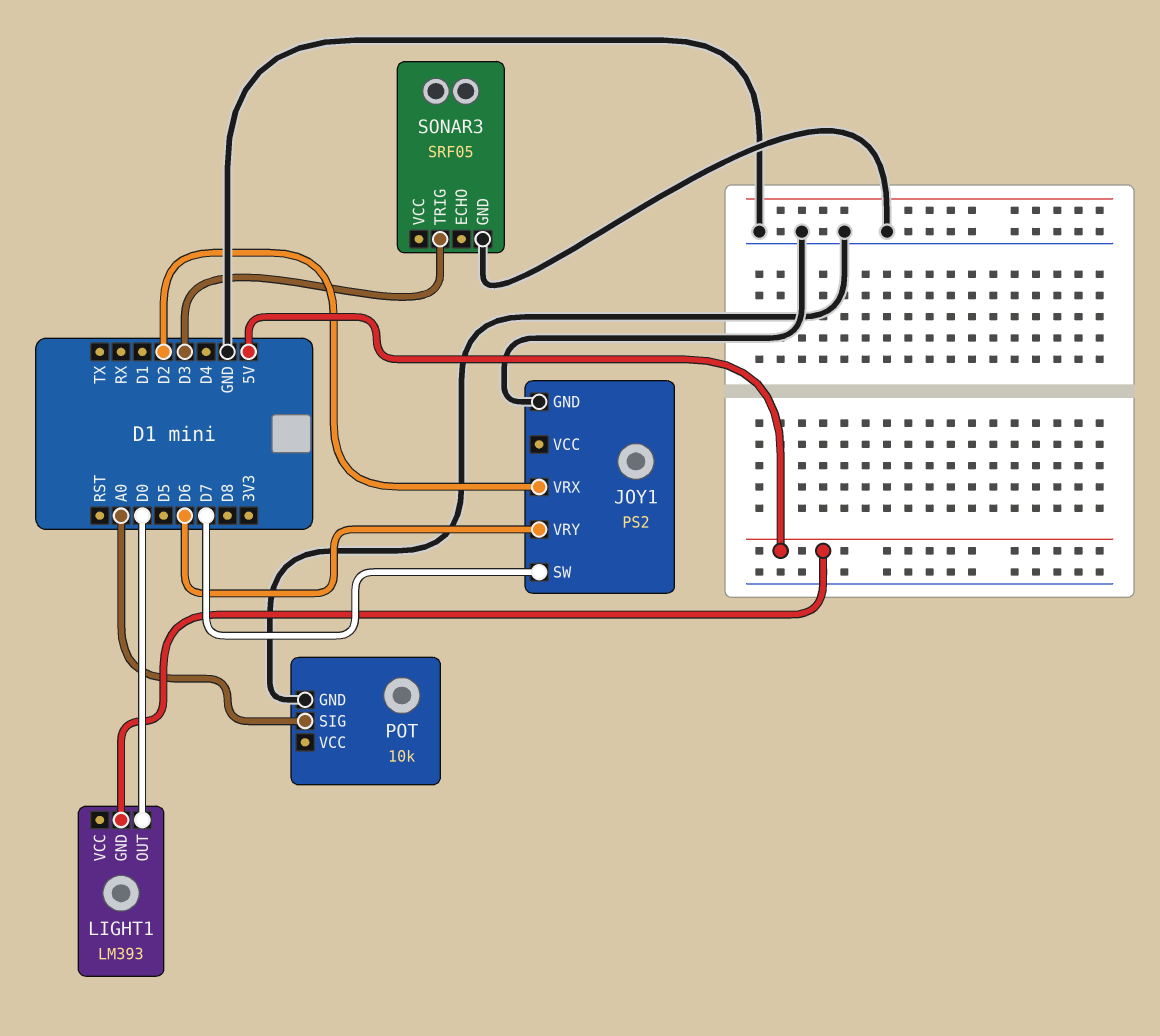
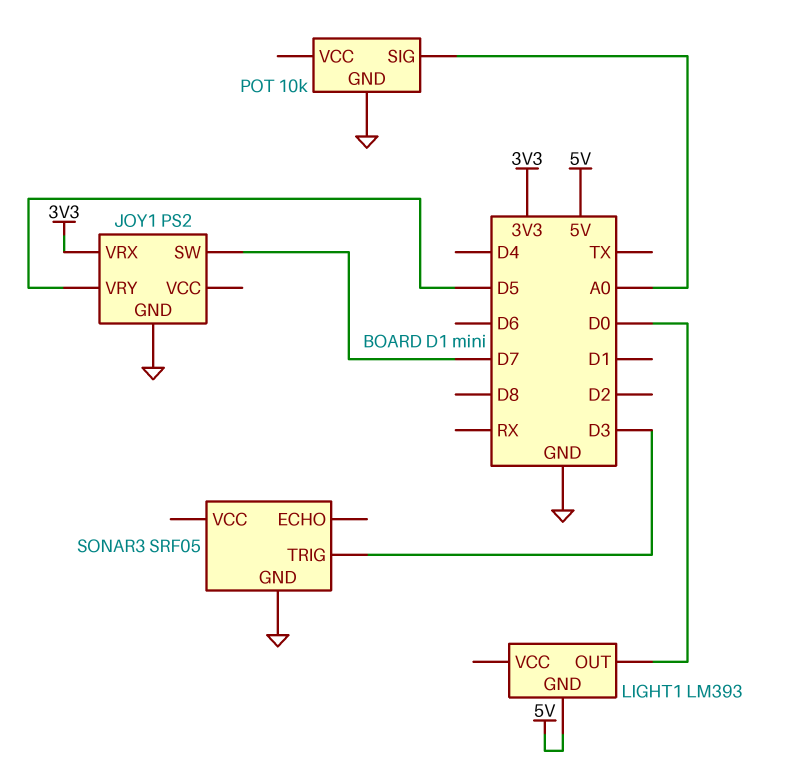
JOY1 pin VRX: D2 -> 3V3
JOY1 pin VRY: D6 -> D5

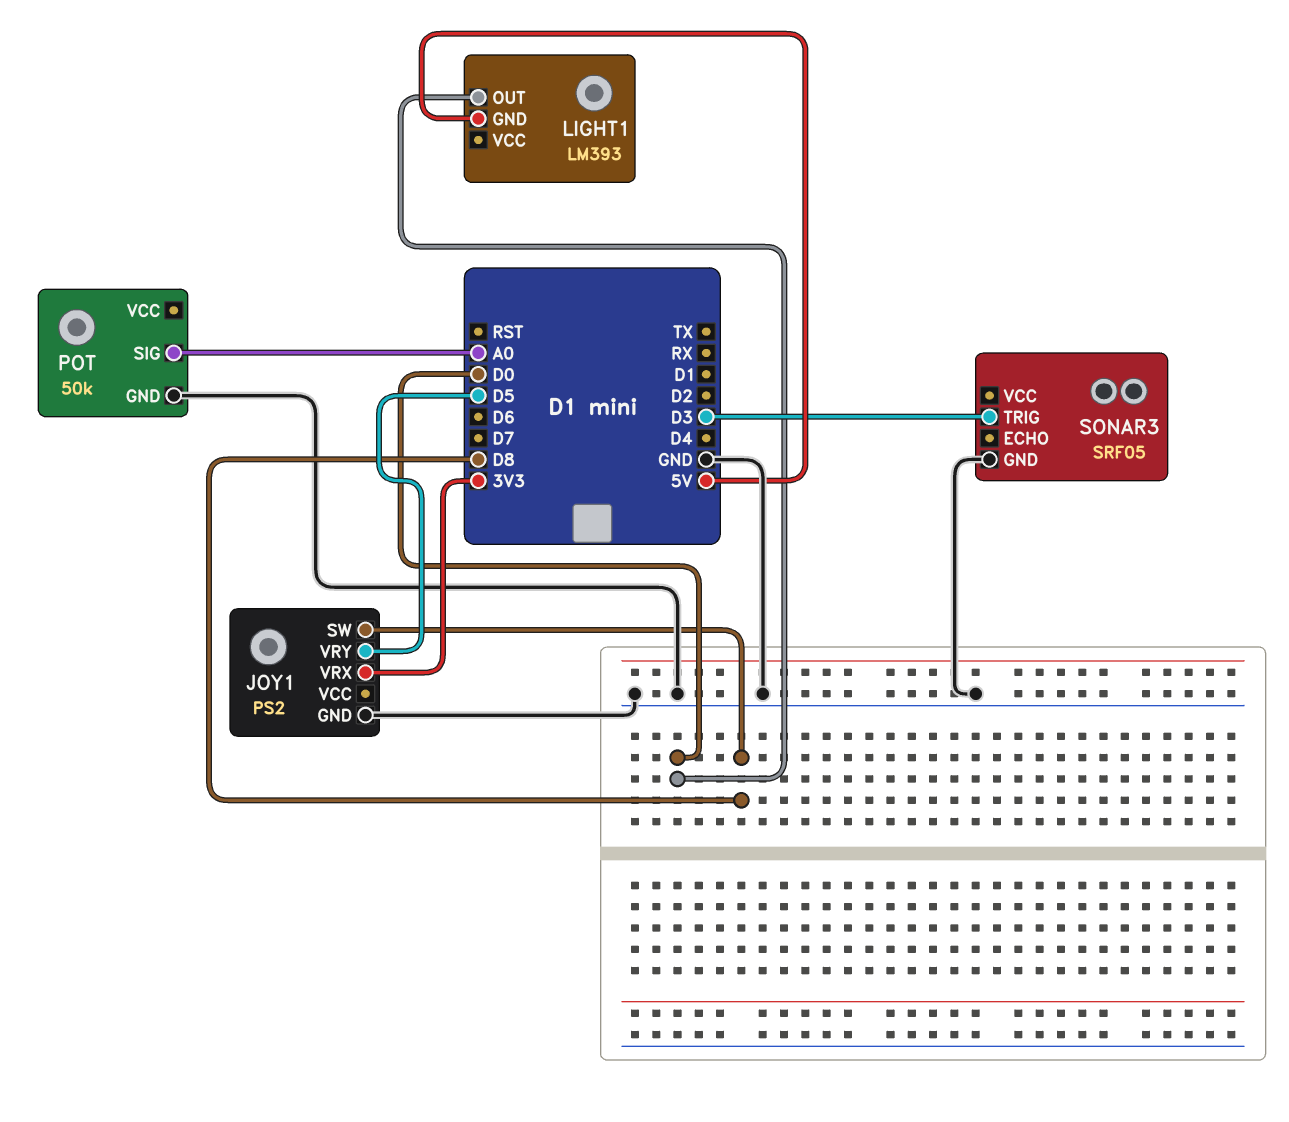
JOY1 pin SW: D7 -> D8
POT: 10k -> 50k

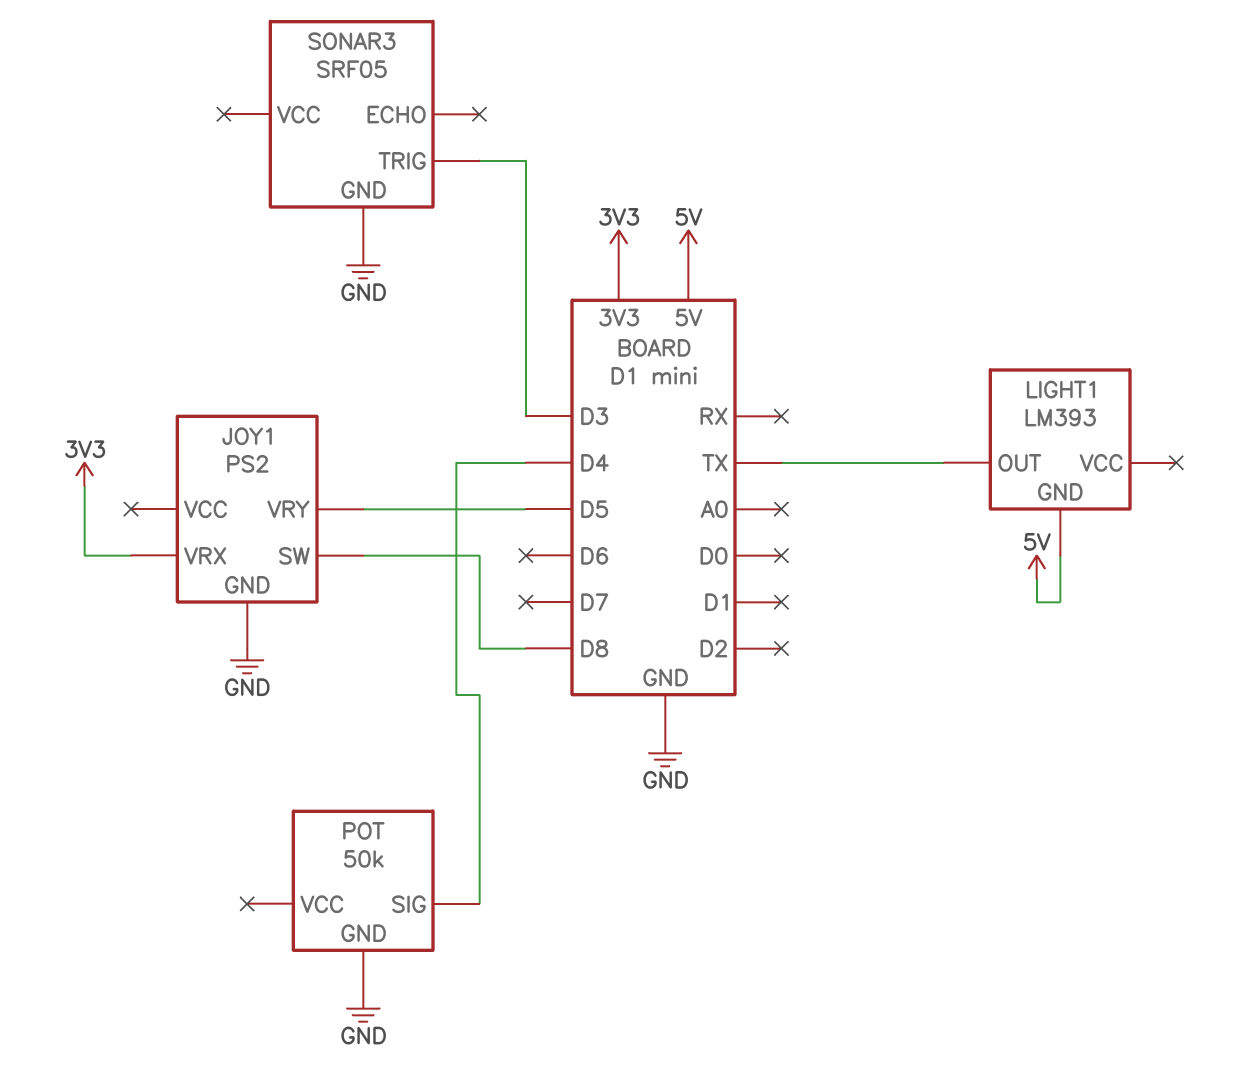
LIGHT1 pin OUT: D0 -> TX
POT pin SIG: A0 -> D4

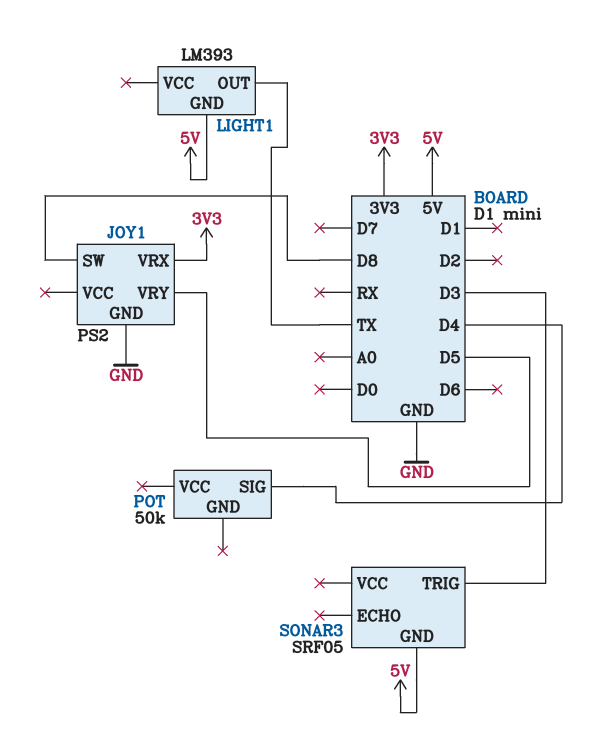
POT pin GND: GND -> none
SONAR3 pin GND: GND -> 5V

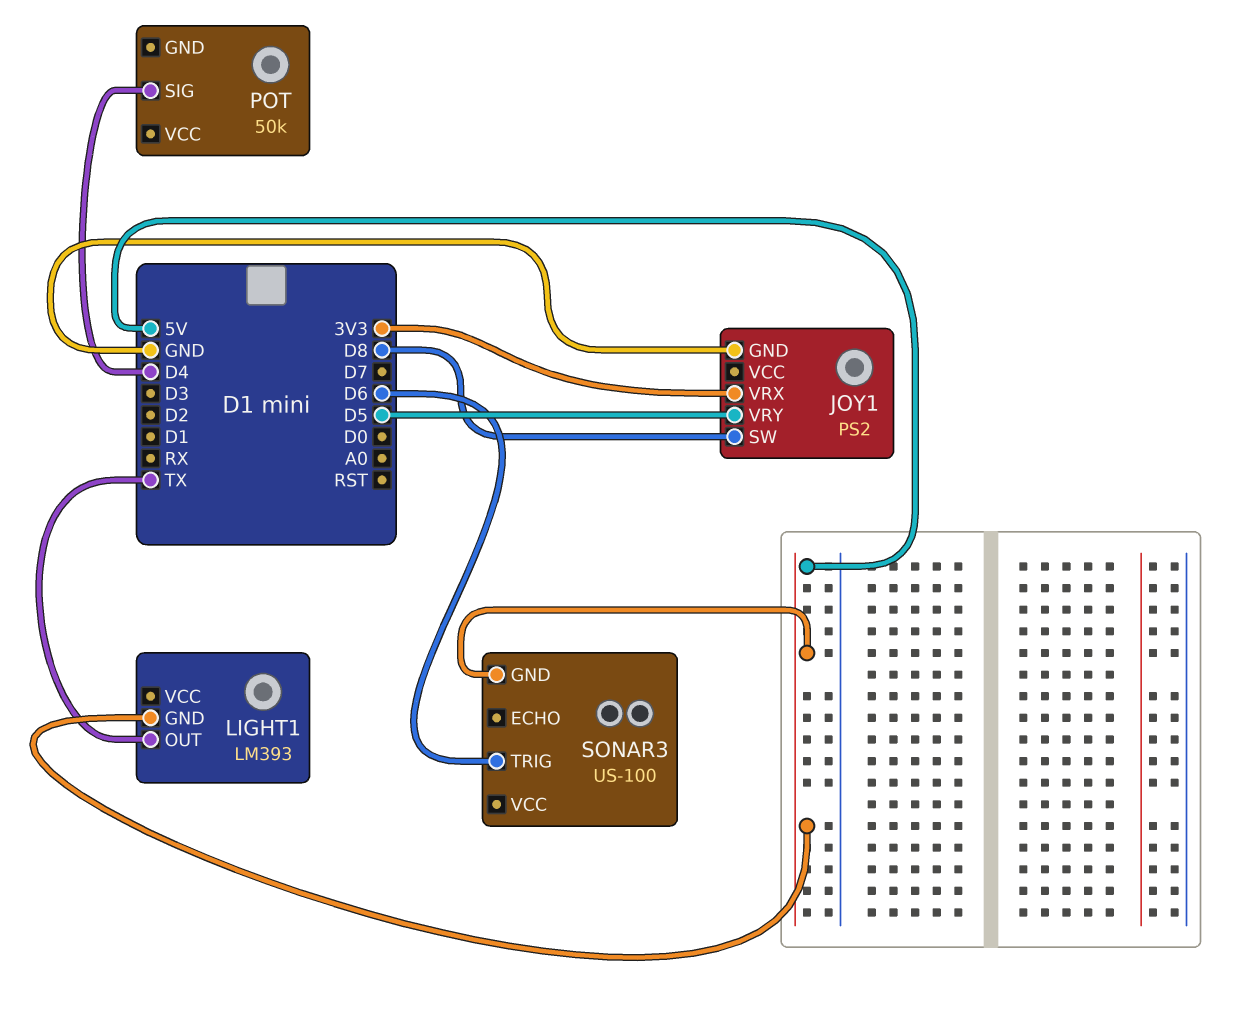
SONAR3: SRF05 -> US-100
SONAR3 pin TRIG: D3 -> D6

